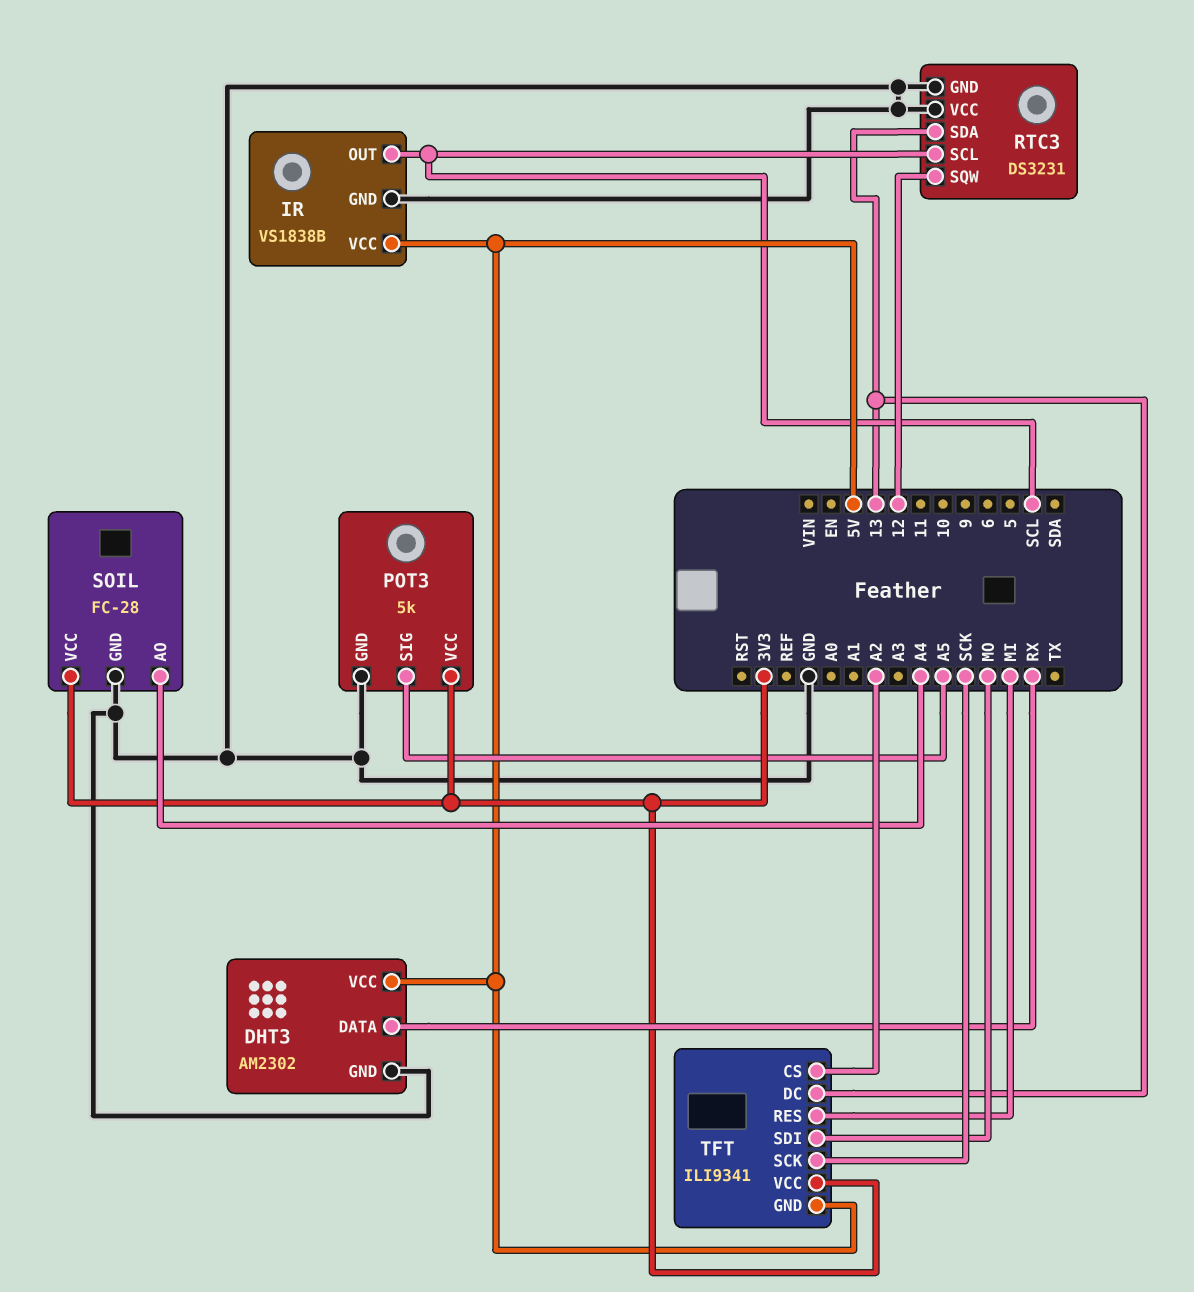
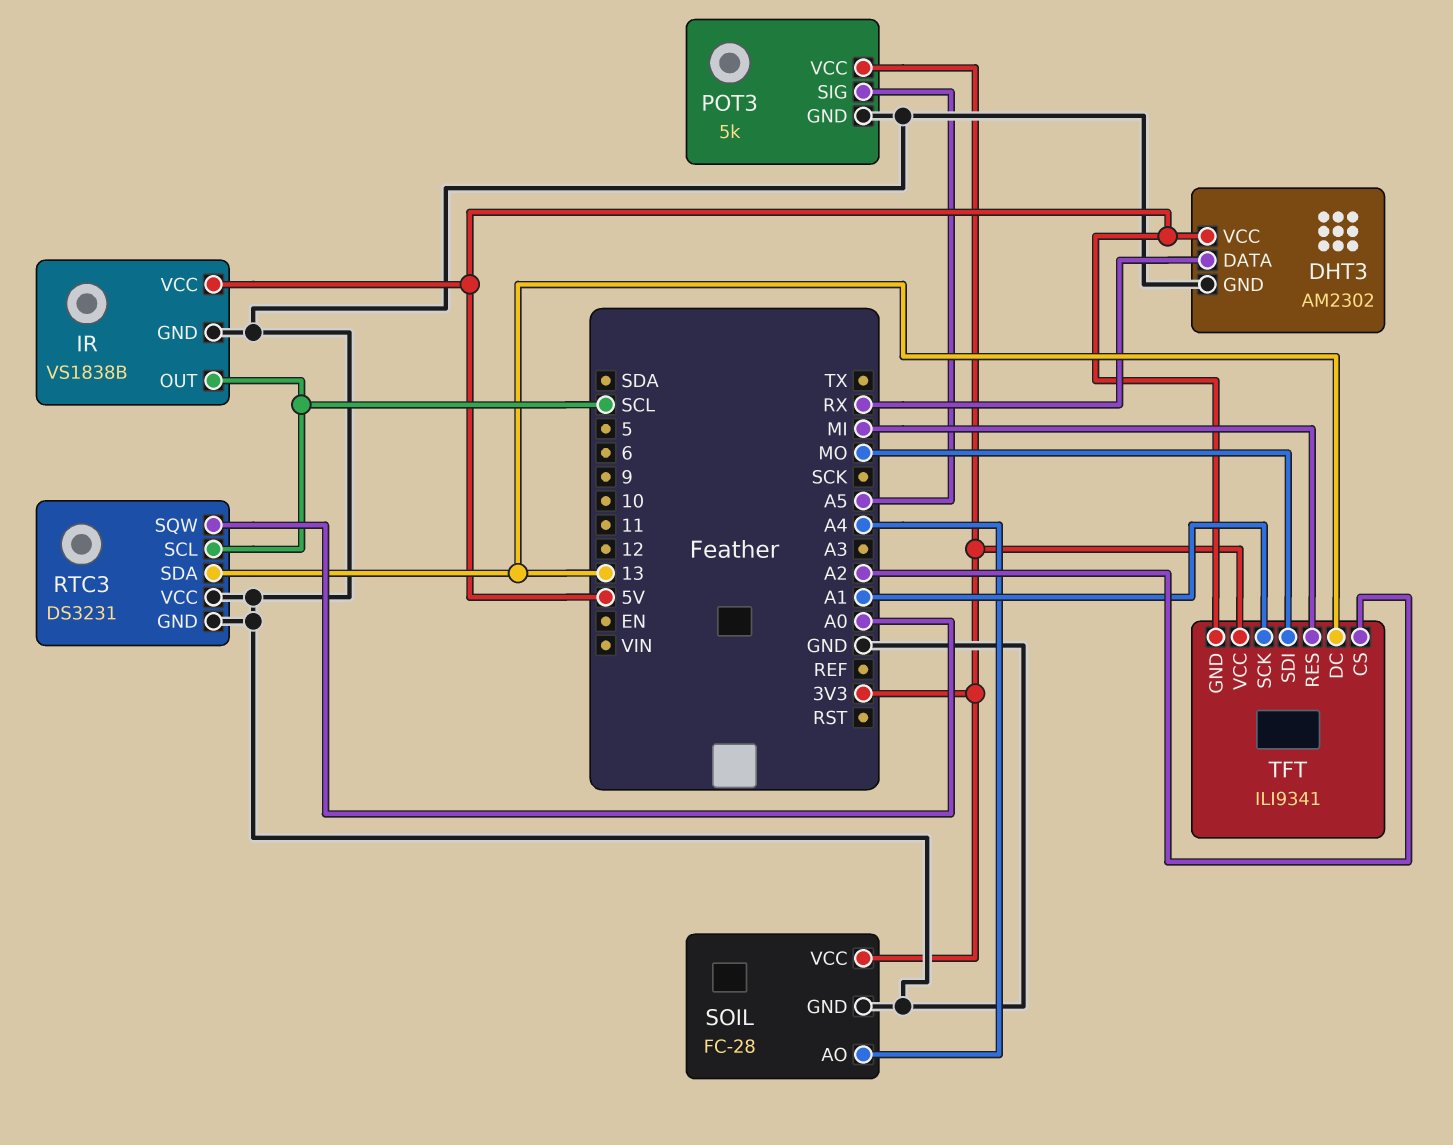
RTC3 pin SQW: 12 -> A0
TFT pin SCK: SCK -> A1

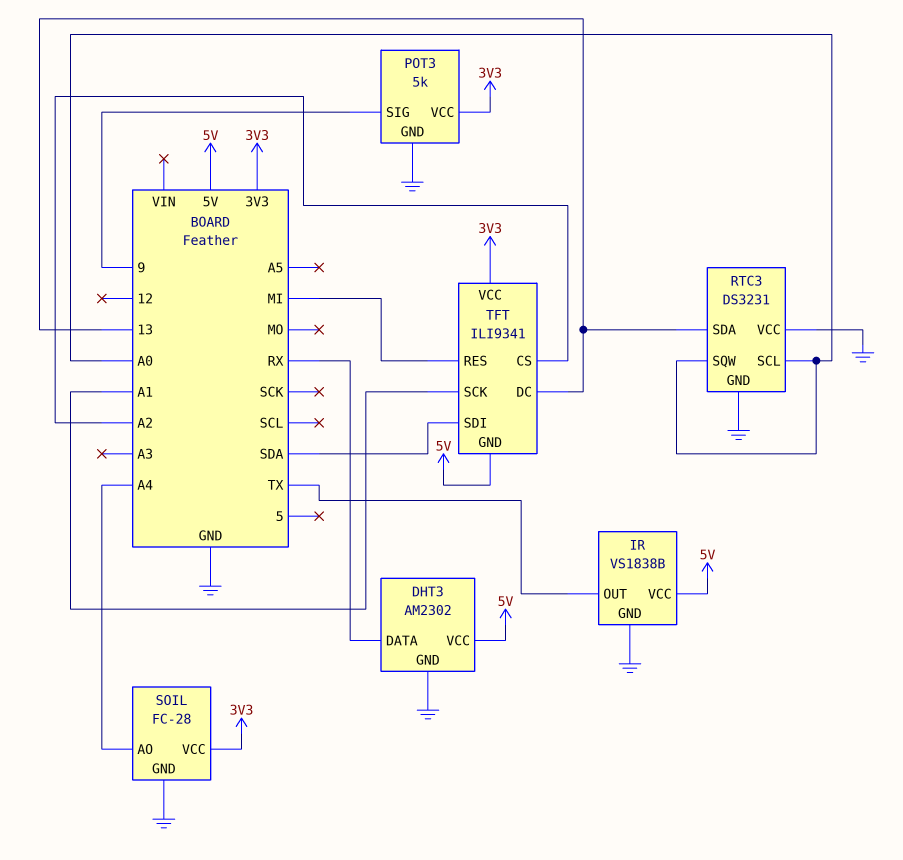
IR pin OUT: SCL -> TX
POT3 pin SIG: A5 -> 9
RTC3 pin SCL: SCL -> A0
TFT pin SDI: MO -> SDA

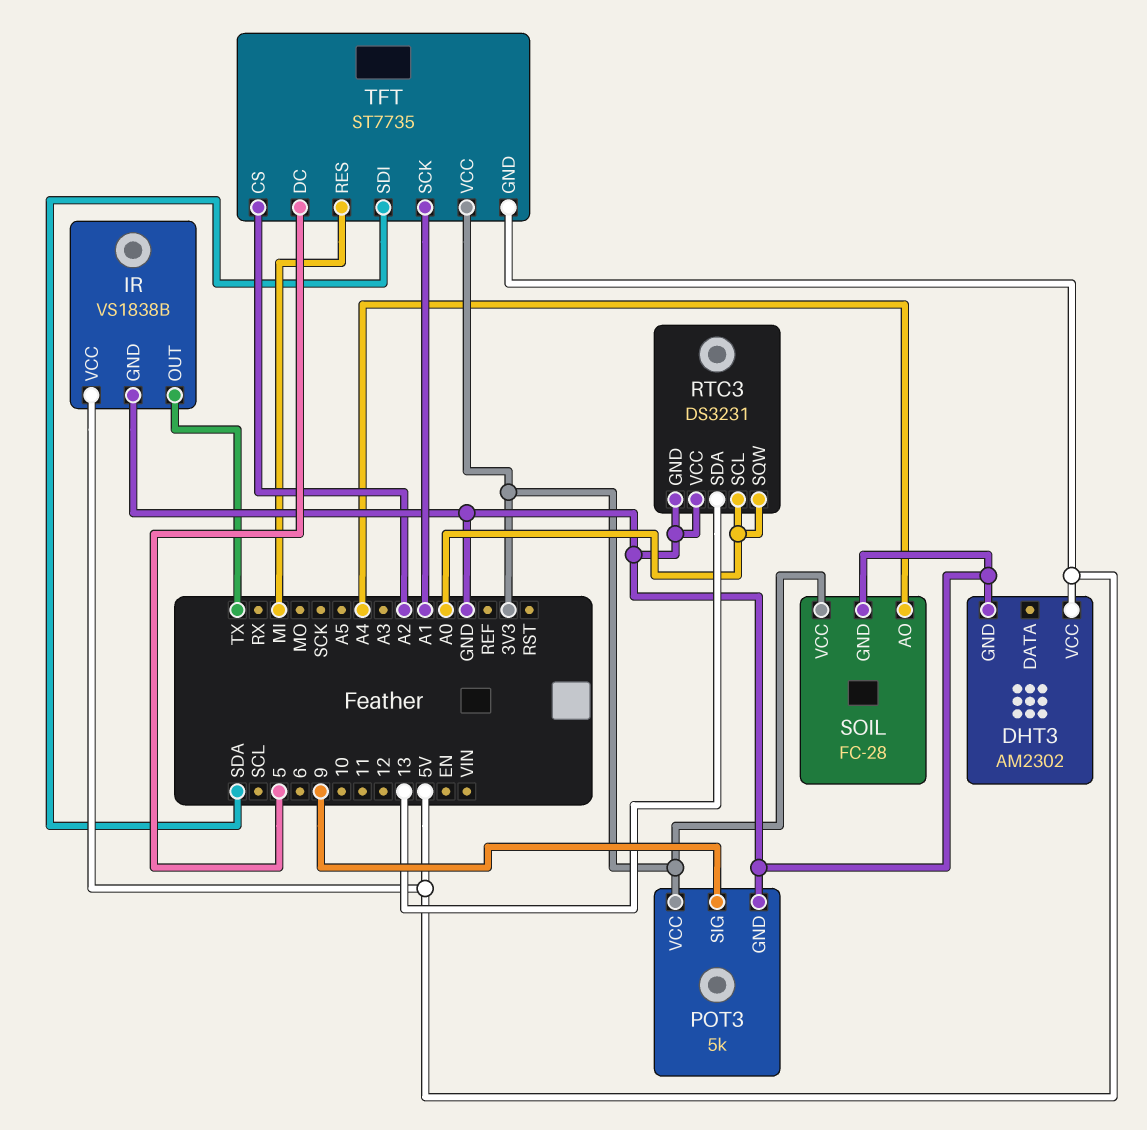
DHT3 pin DATA: RX -> none
TFT: ILI9341 -> ST7735
TFT pin DC: 13 -> 5

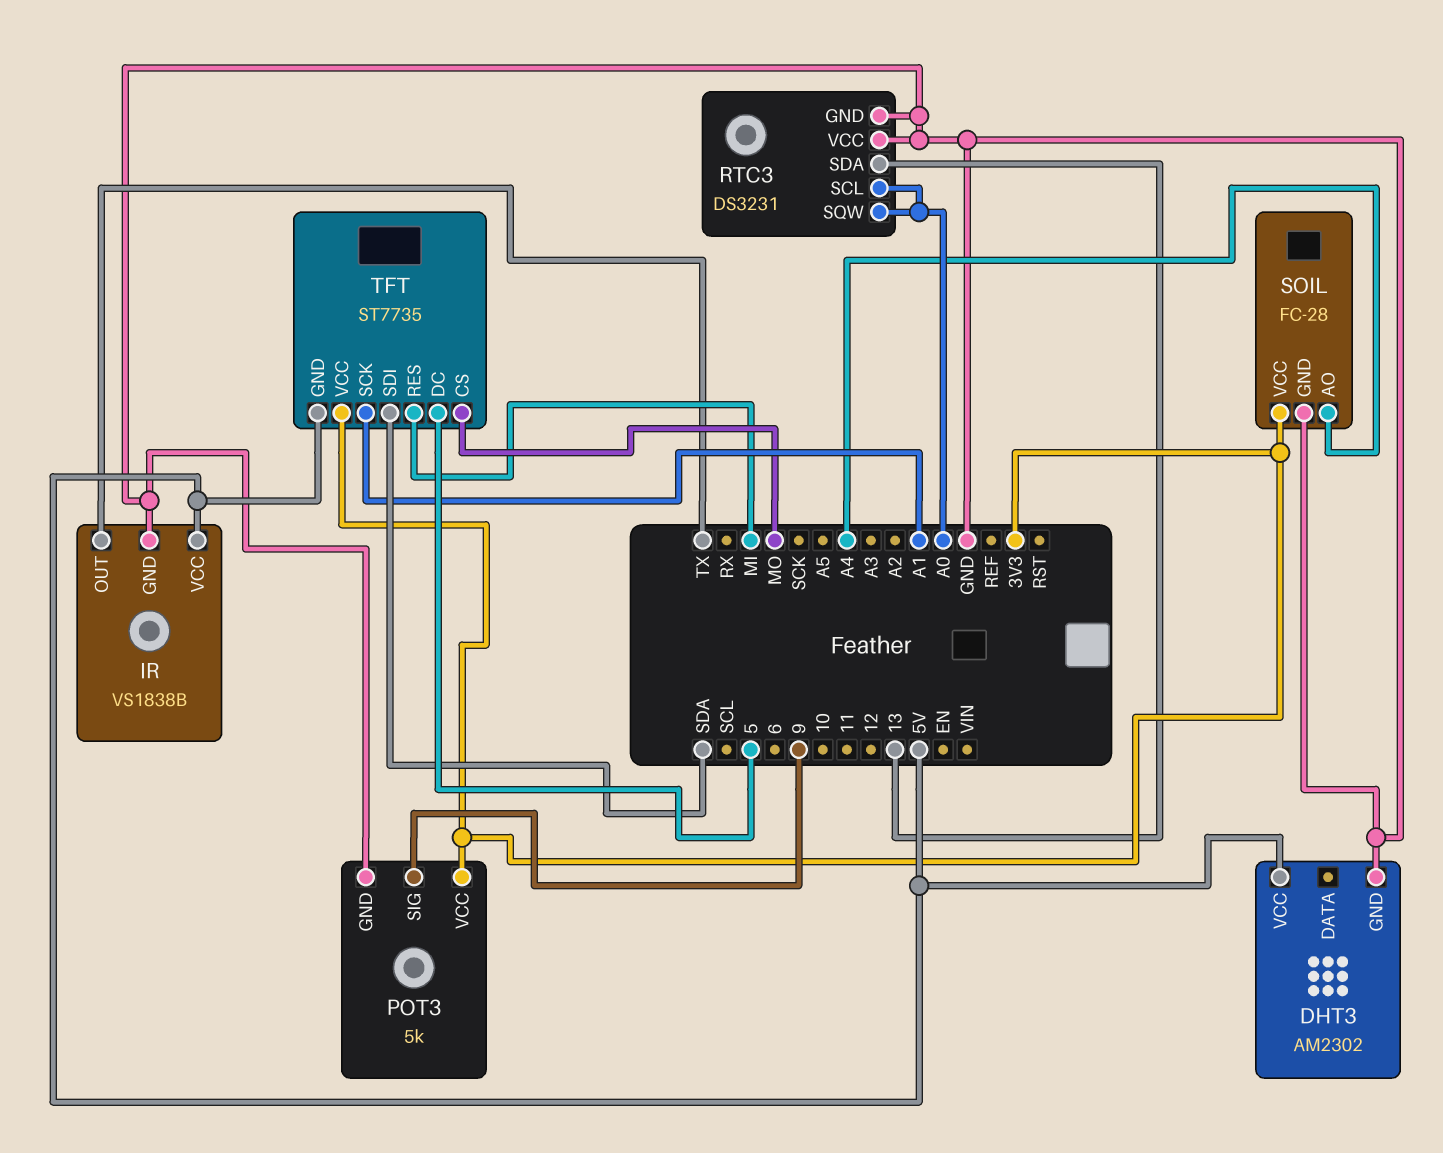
TFT pin CS: A2 -> MO

